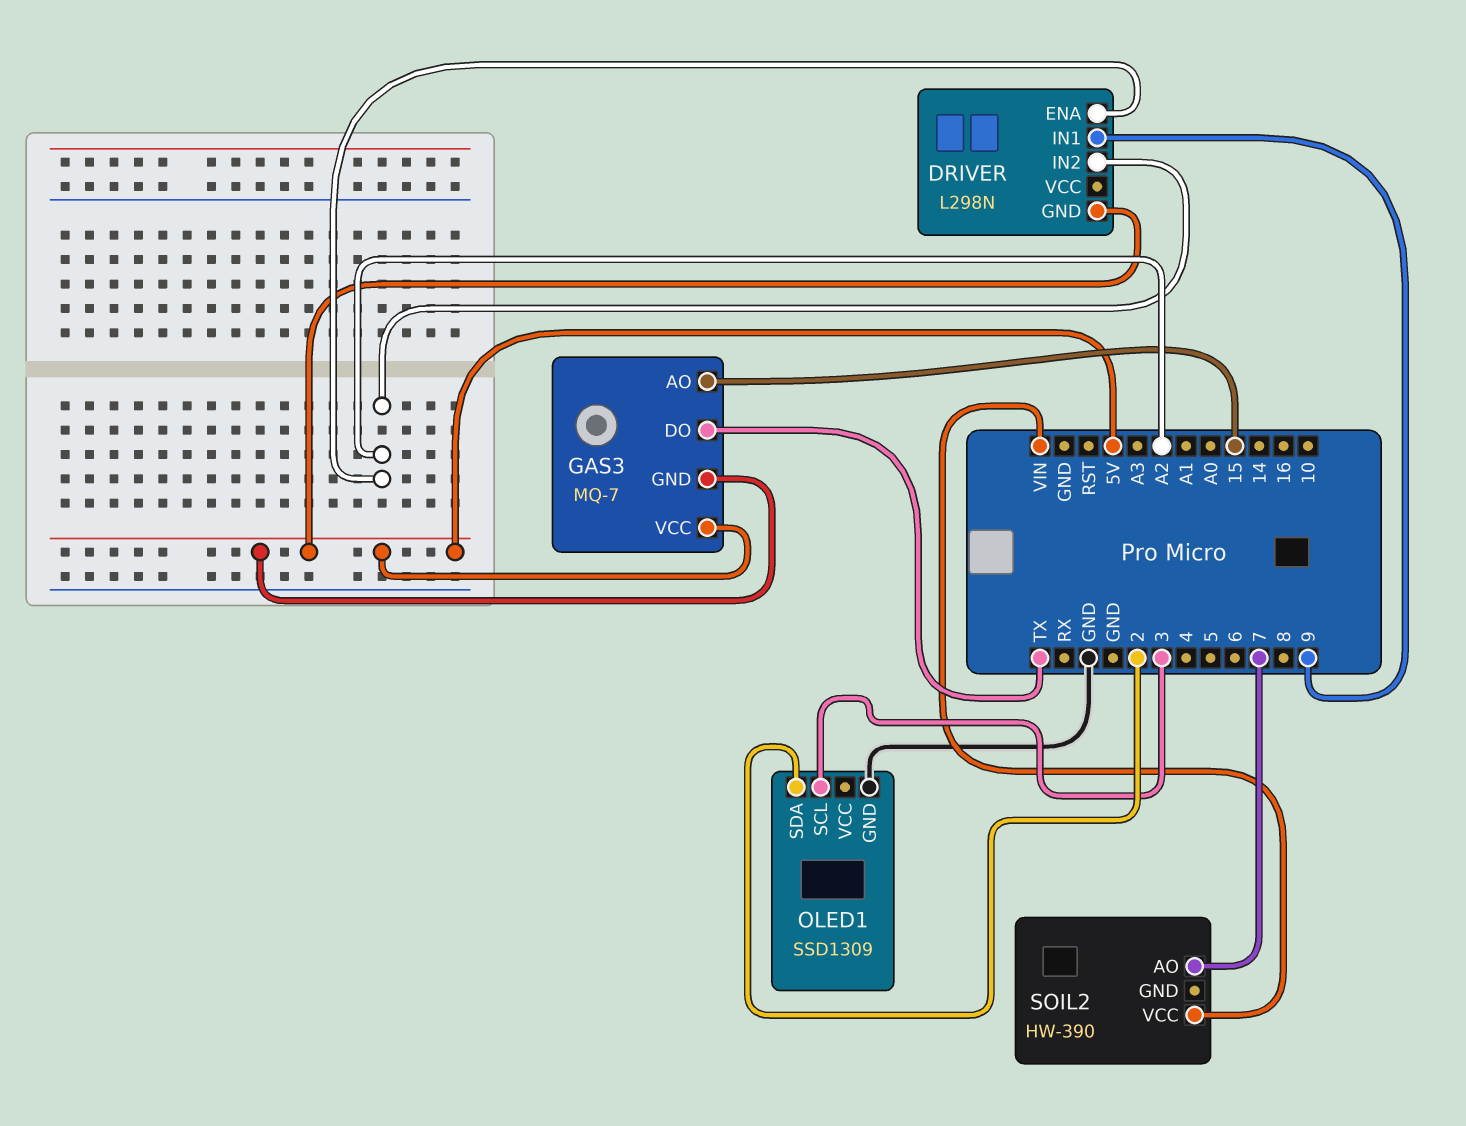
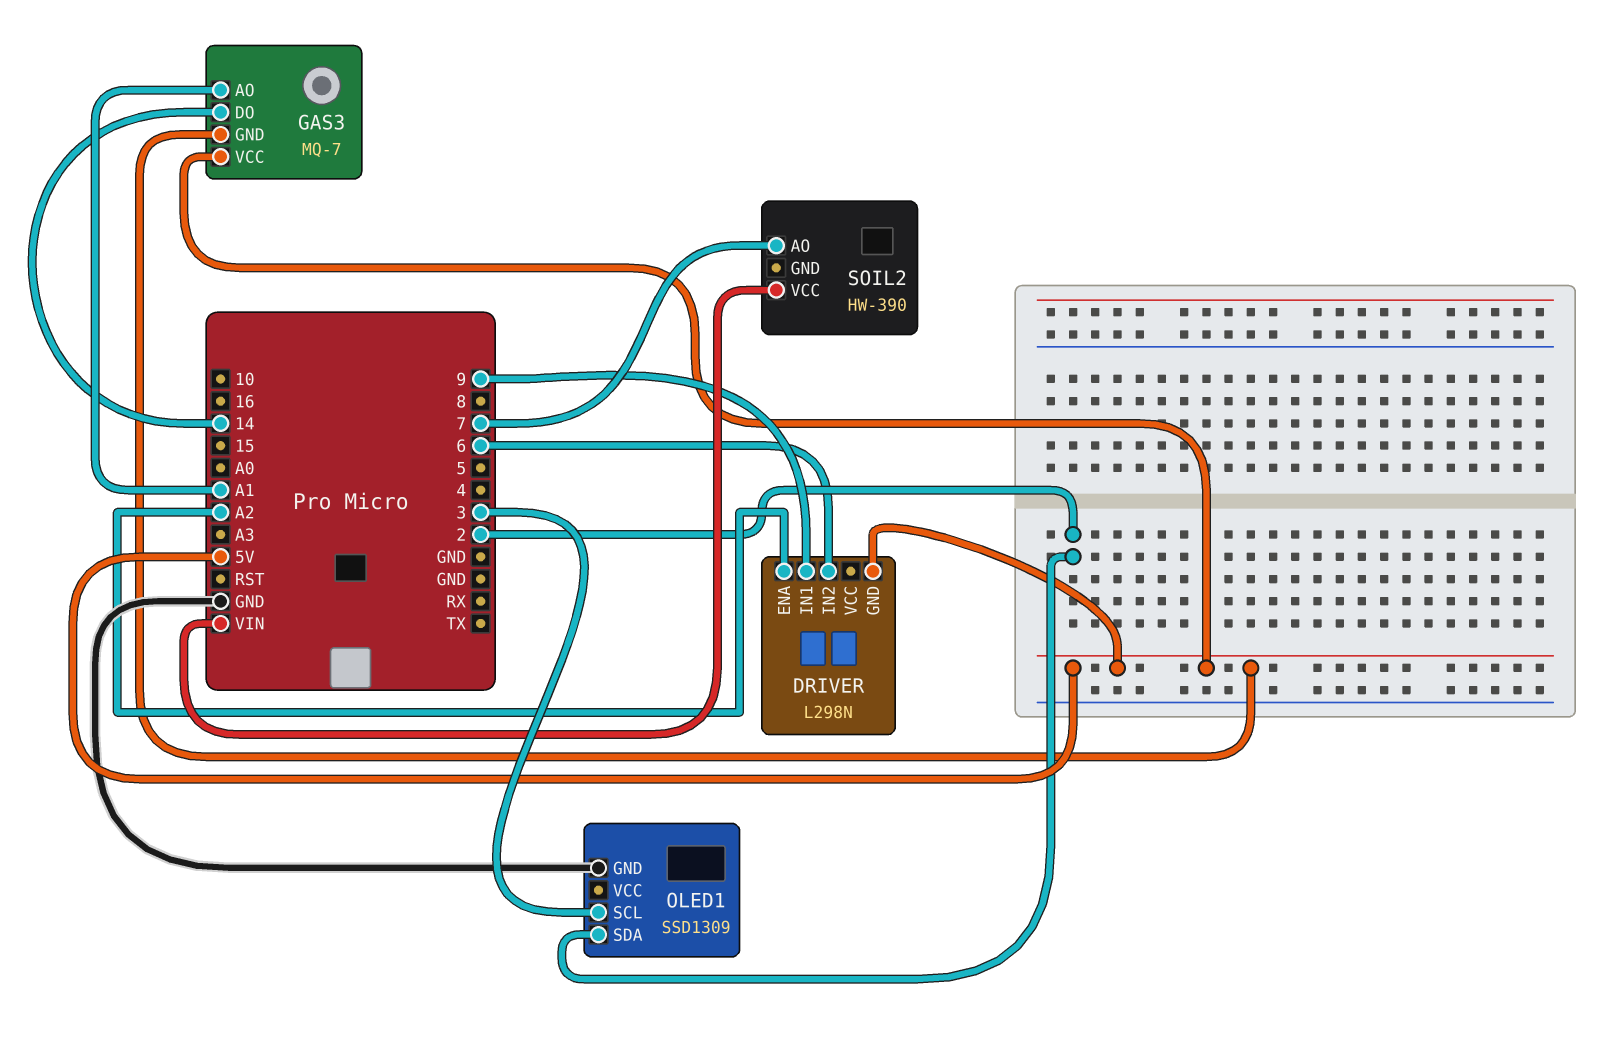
DRIVER pin IN2: A2 -> 6
GAS3 pin AO: 15 -> A1
GAS3 pin DO: TX -> 14

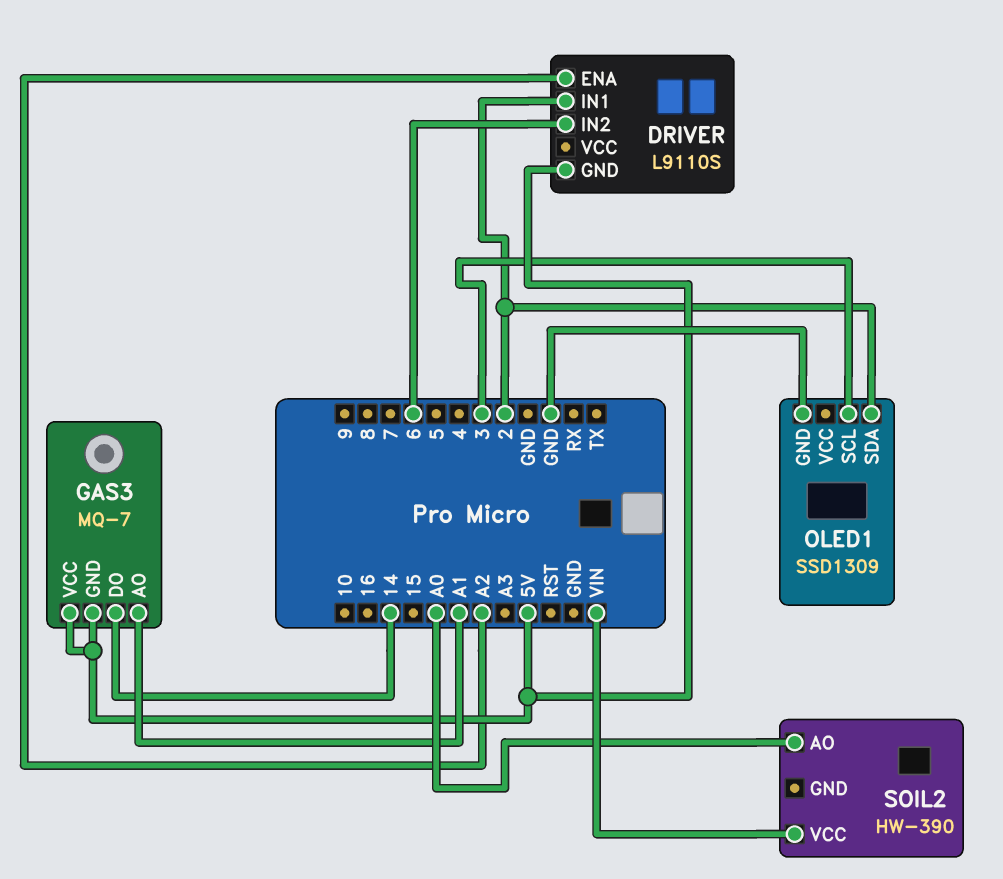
DRIVER: L298N -> L9110S
DRIVER pin IN1: 9 -> 2
SOIL2 pin AO: 7 -> A0

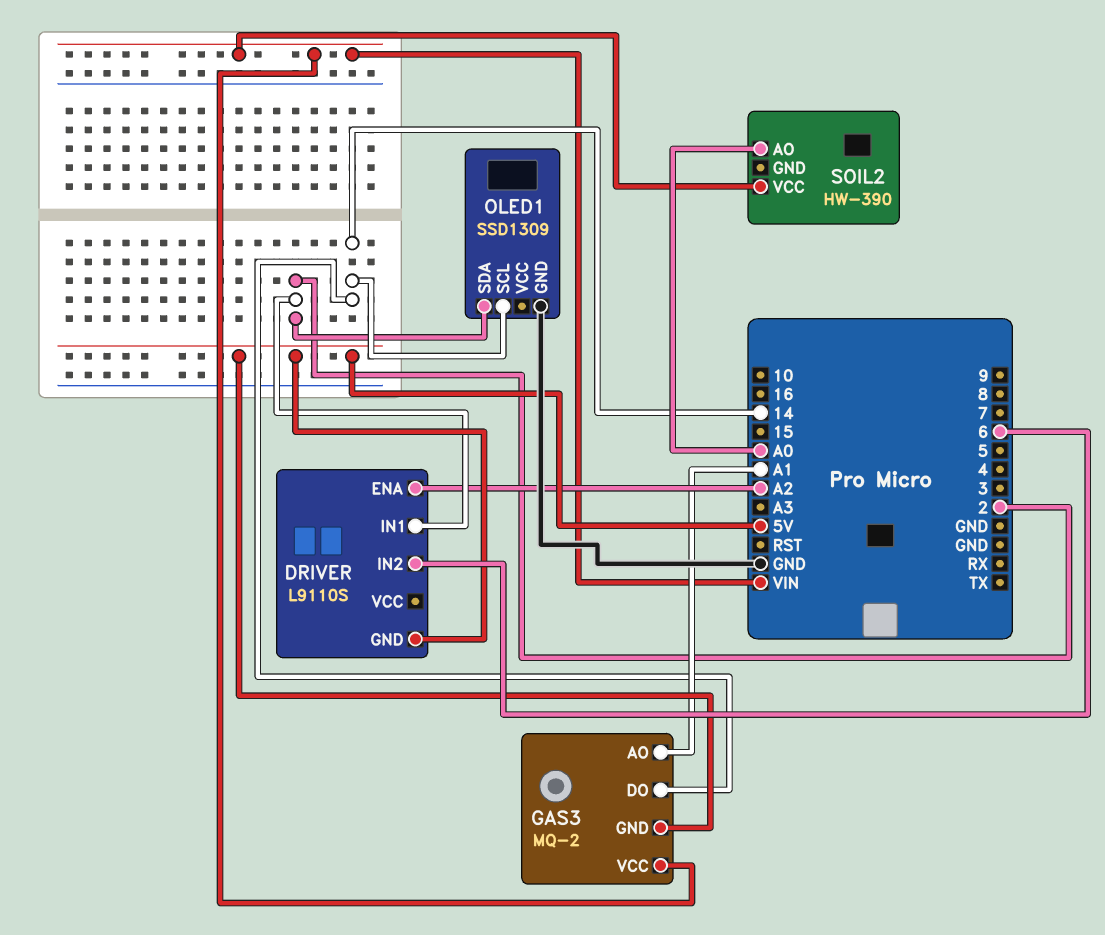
GAS3: MQ-7 -> MQ-2
GAS3 pin VCC: 5V -> VIN
OLED1 pin SCL: 3 -> 14

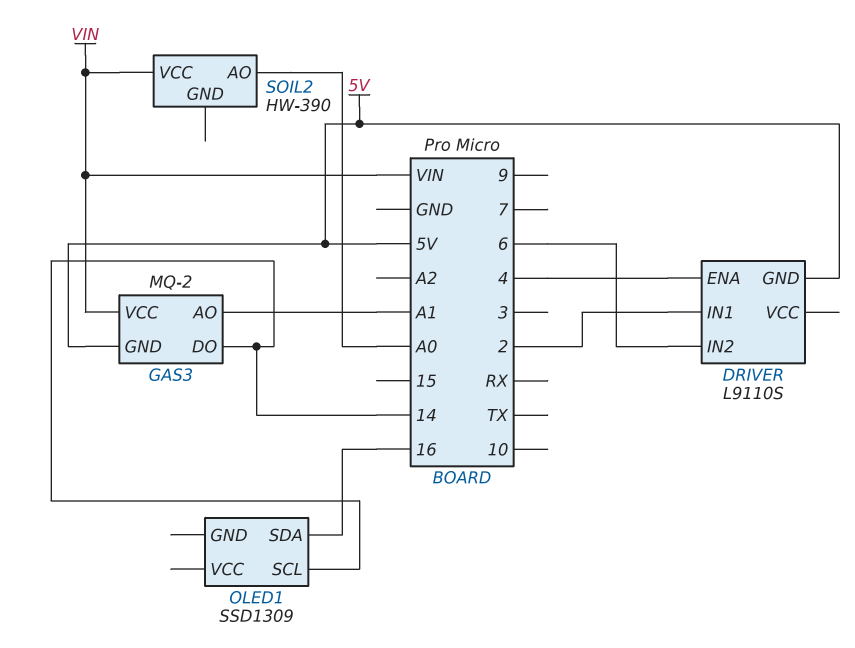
DRIVER pin ENA: A2 -> 4
OLED1 pin GND: GND -> none
OLED1 pin SDA: 2 -> 16

